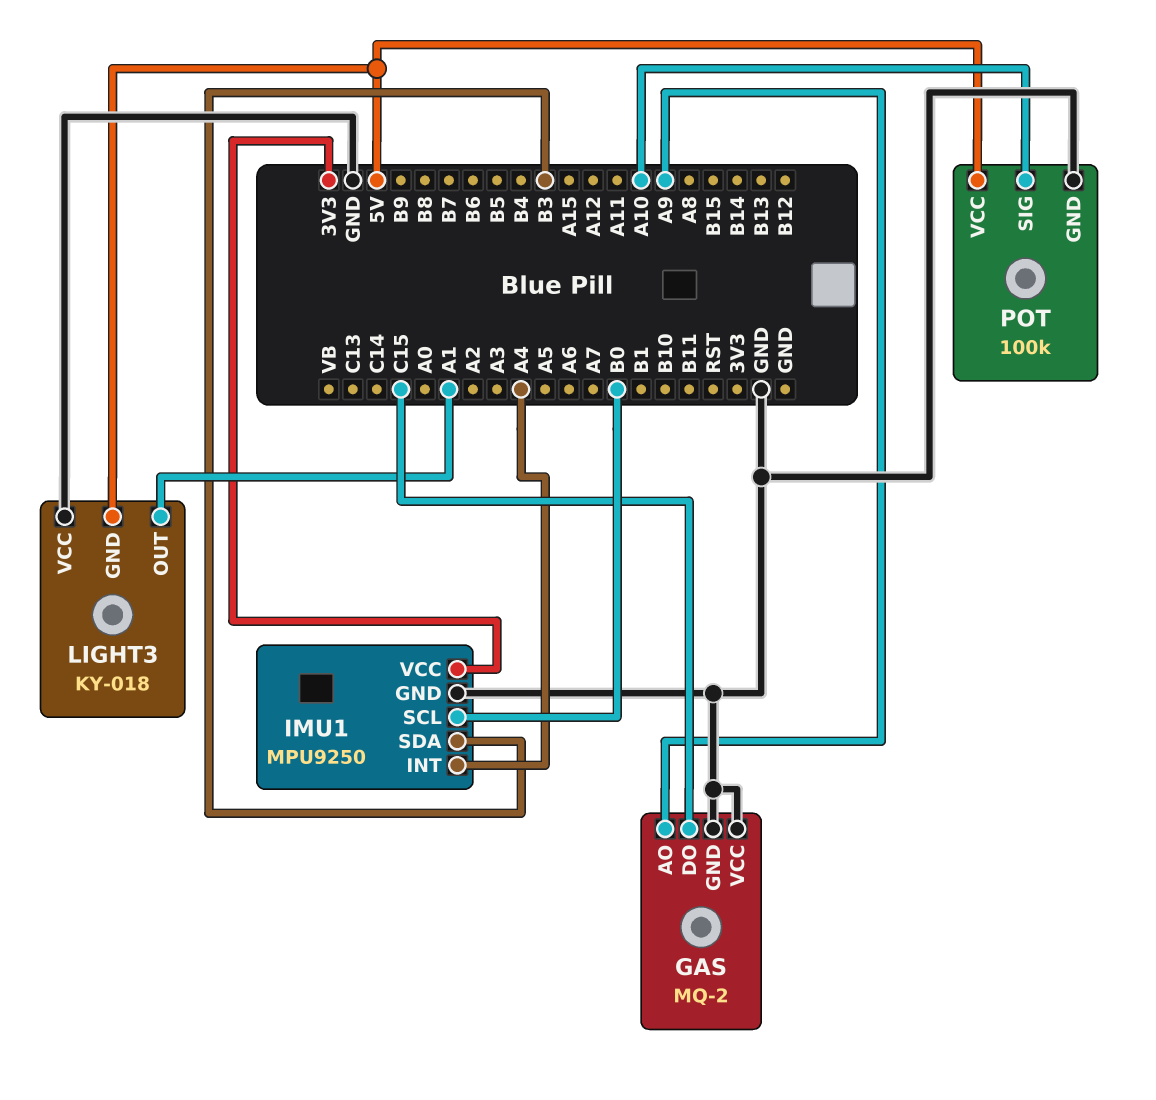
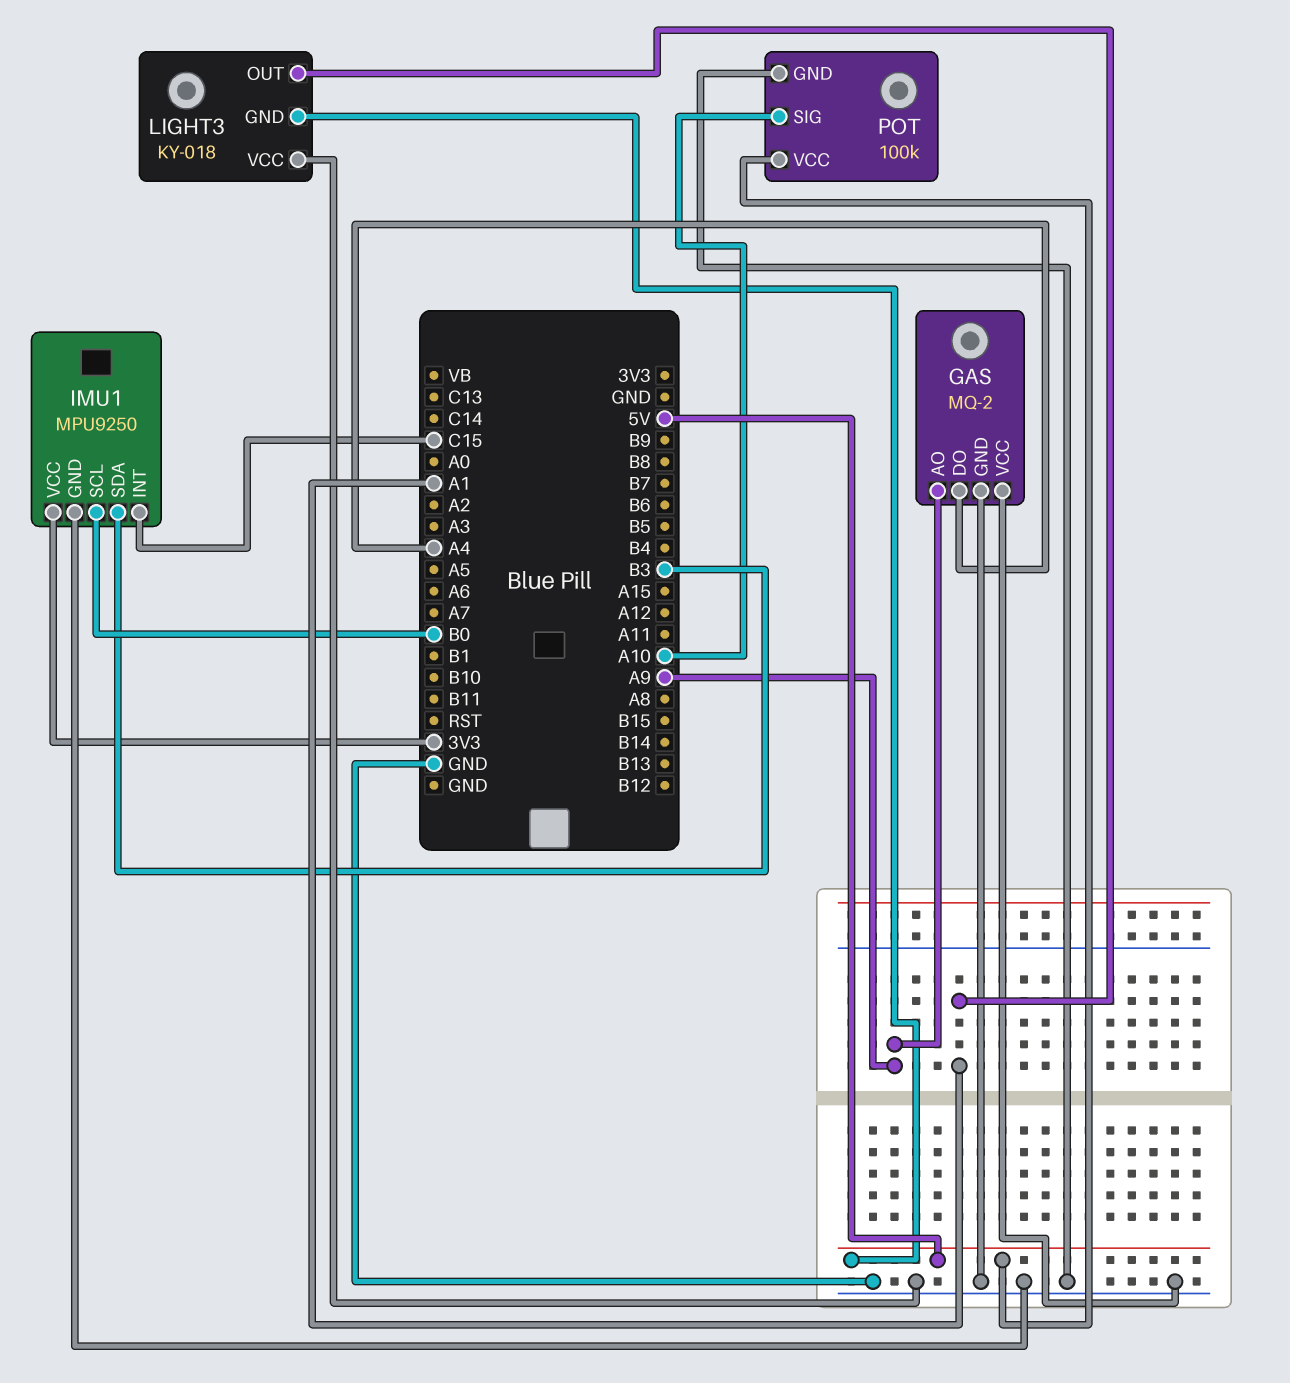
GAS pin DO: C15 -> A4
IMU1 pin INT: A4 -> C15

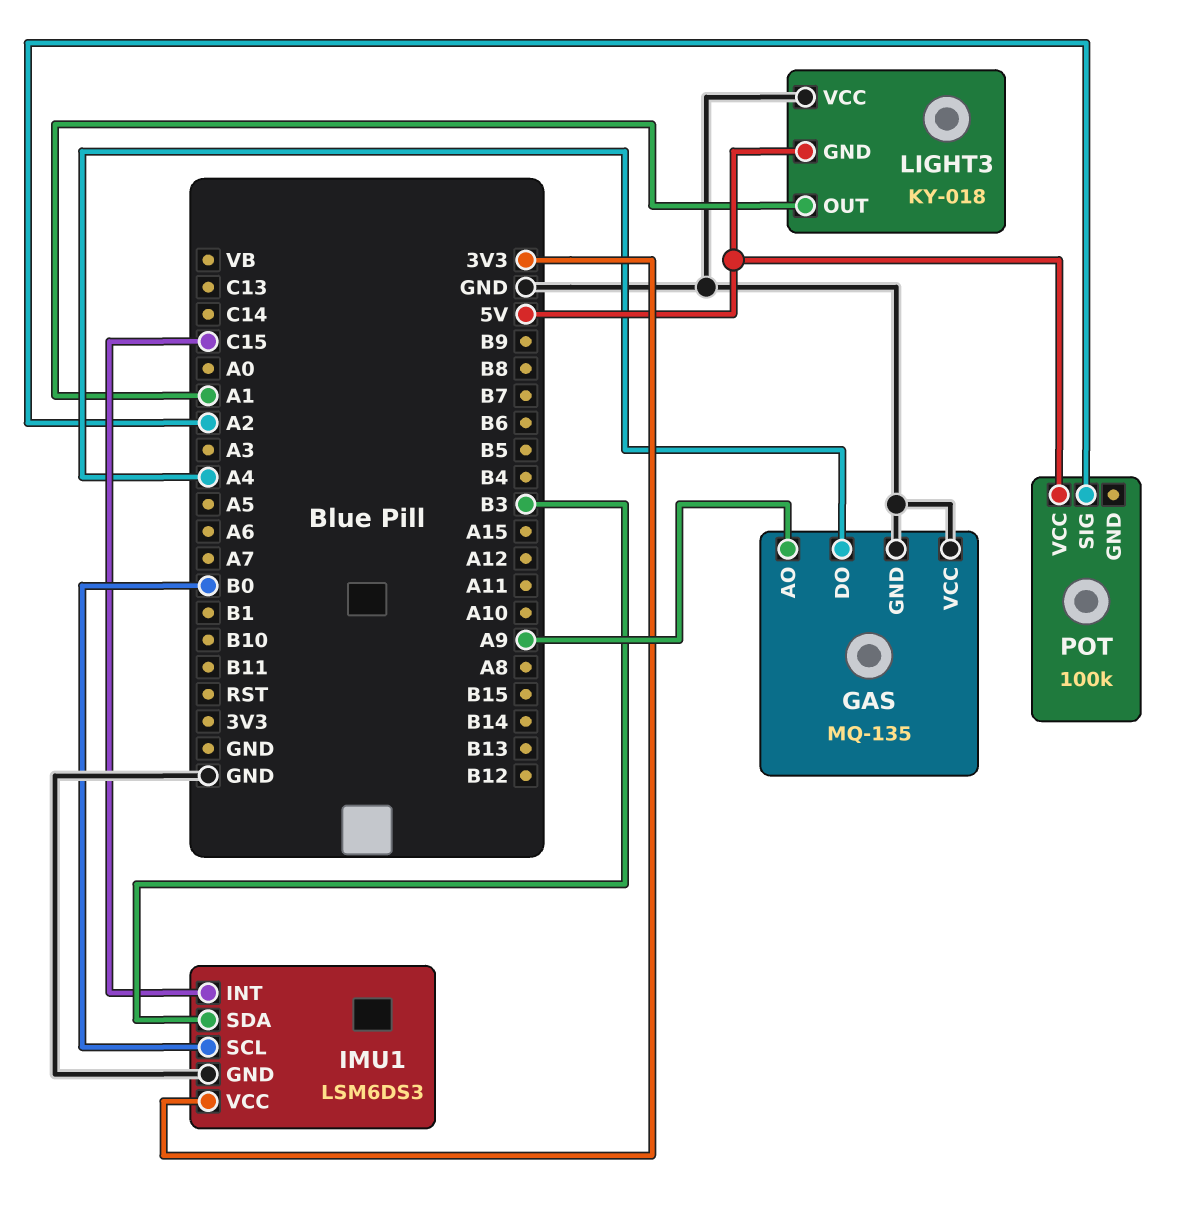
GAS: MQ-2 -> MQ-135
IMU1: MPU9250 -> LSM6DS3
POT pin GND: GND -> none
POT pin SIG: A10 -> A2

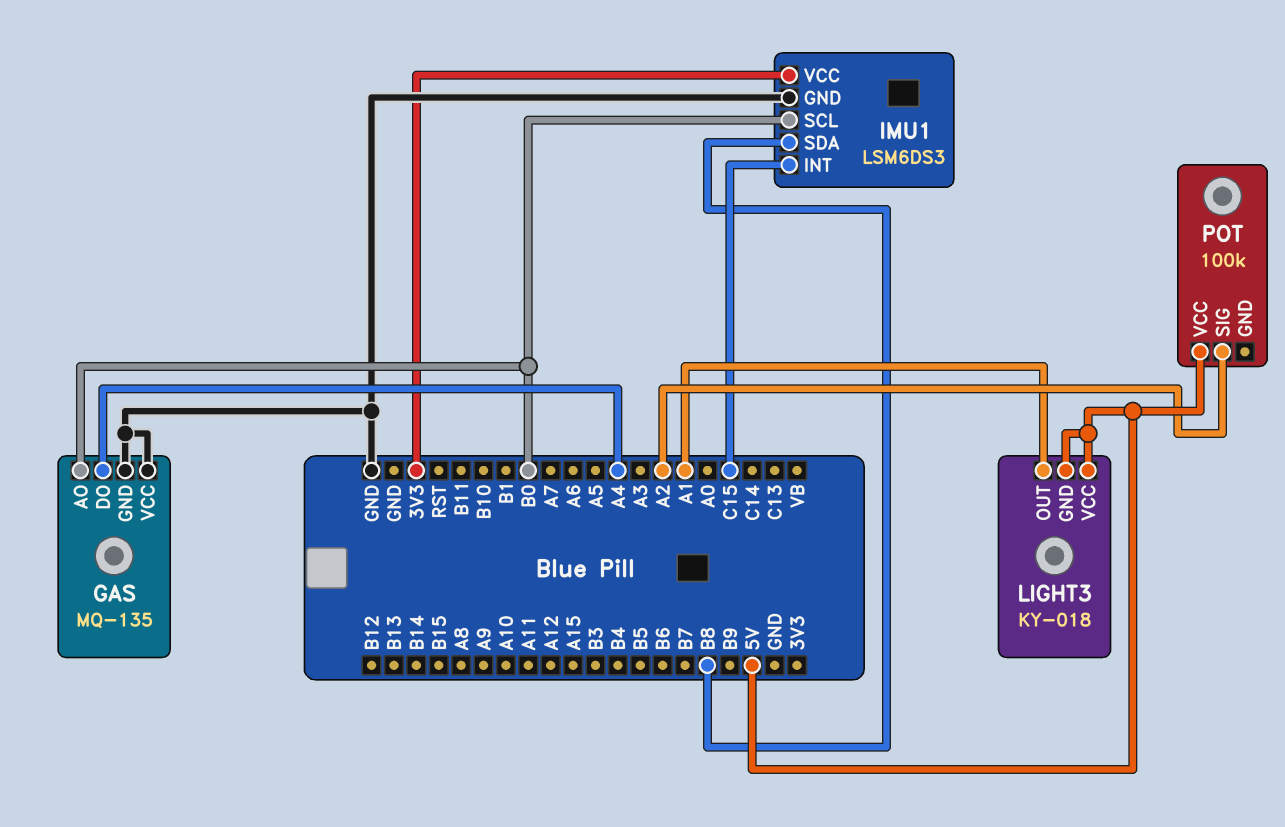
GAS pin AO: A9 -> B0
IMU1 pin SDA: B3 -> B8
LIGHT3 pin VCC: GND -> 5V

